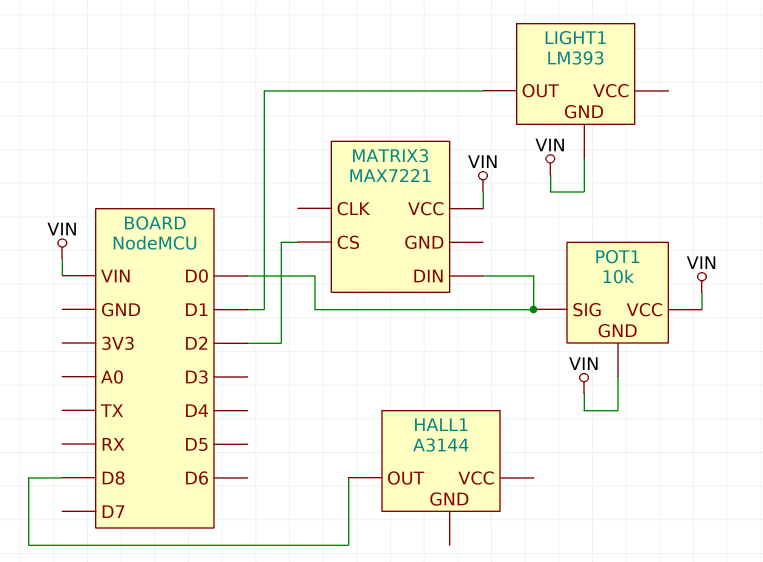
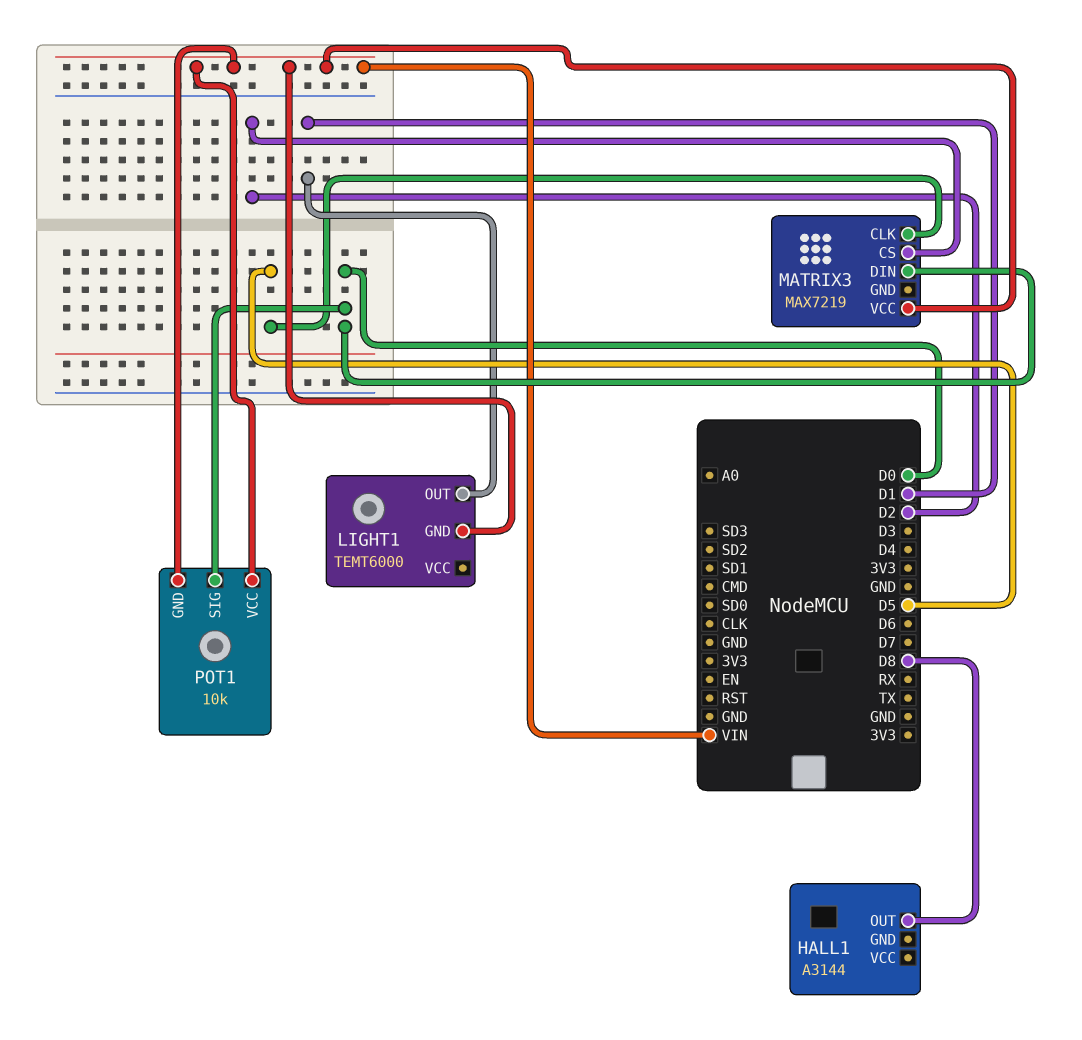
LIGHT1: LM393 -> TEMT6000
MATRIX3: MAX7221 -> MAX7219
MATRIX3 pin CLK: none -> D5

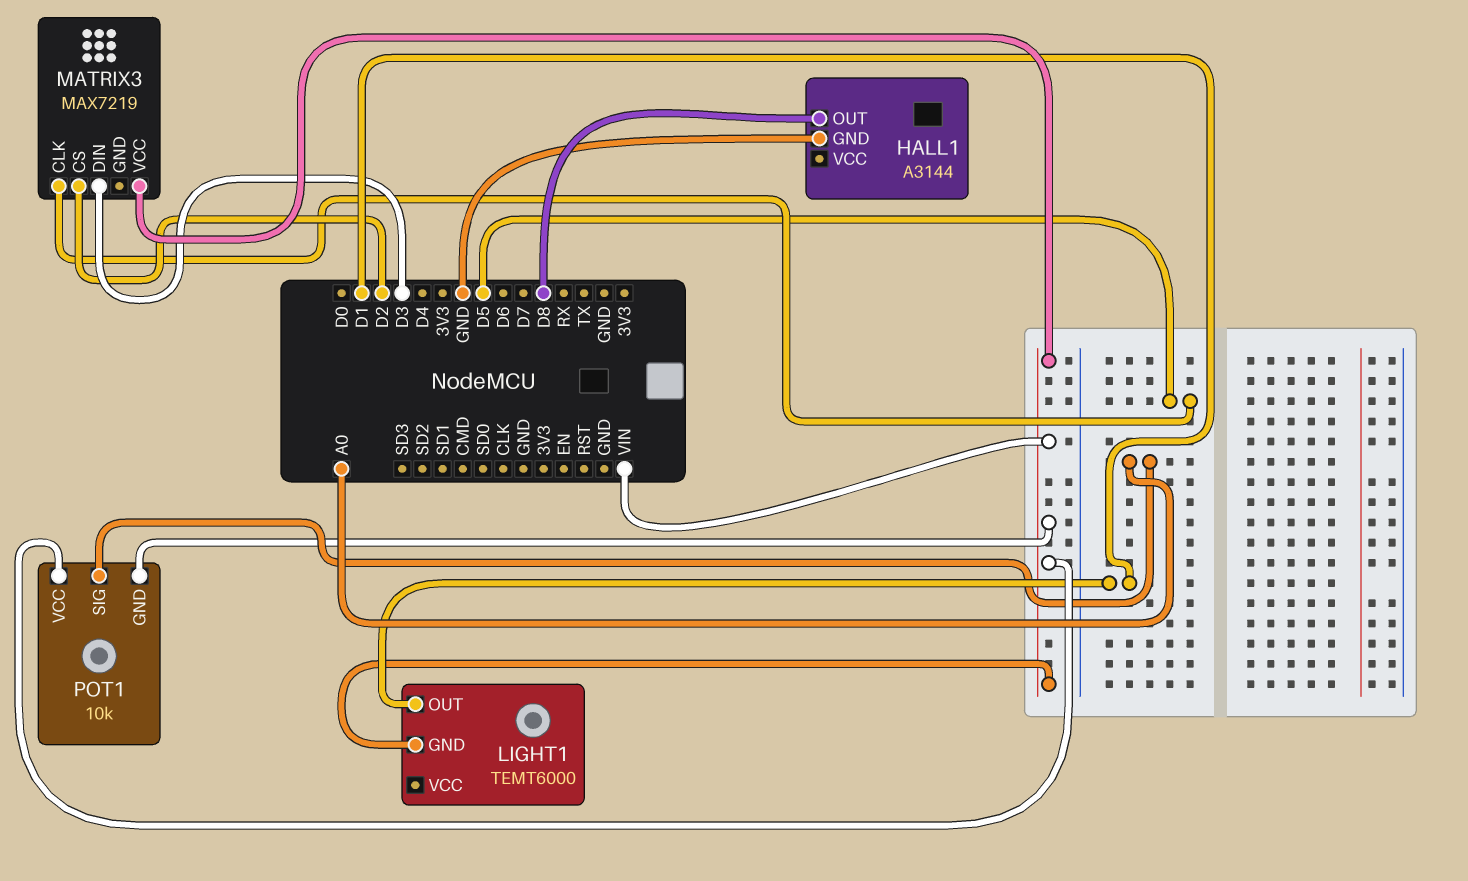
HALL1 pin GND: none -> GND
MATRIX3 pin DIN: D0 -> D3
POT1 pin SIG: D0 -> A0

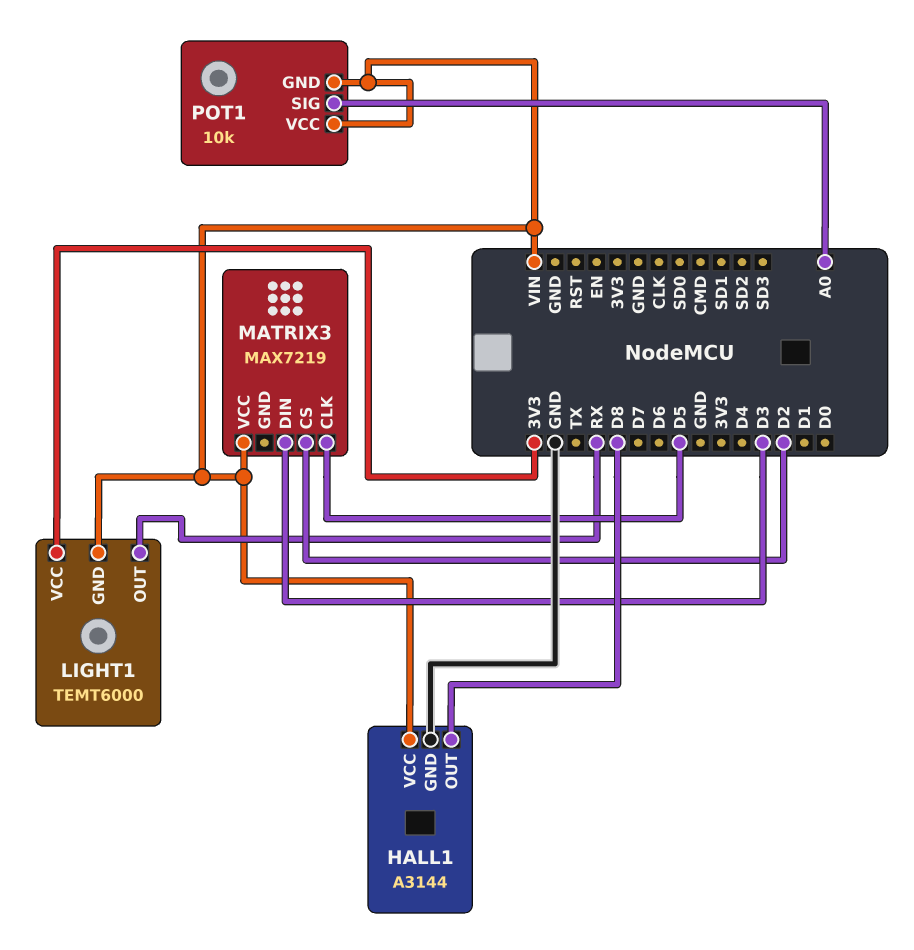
HALL1 pin VCC: none -> VIN
LIGHT1 pin OUT: D1 -> RX
LIGHT1 pin VCC: none -> 3V3

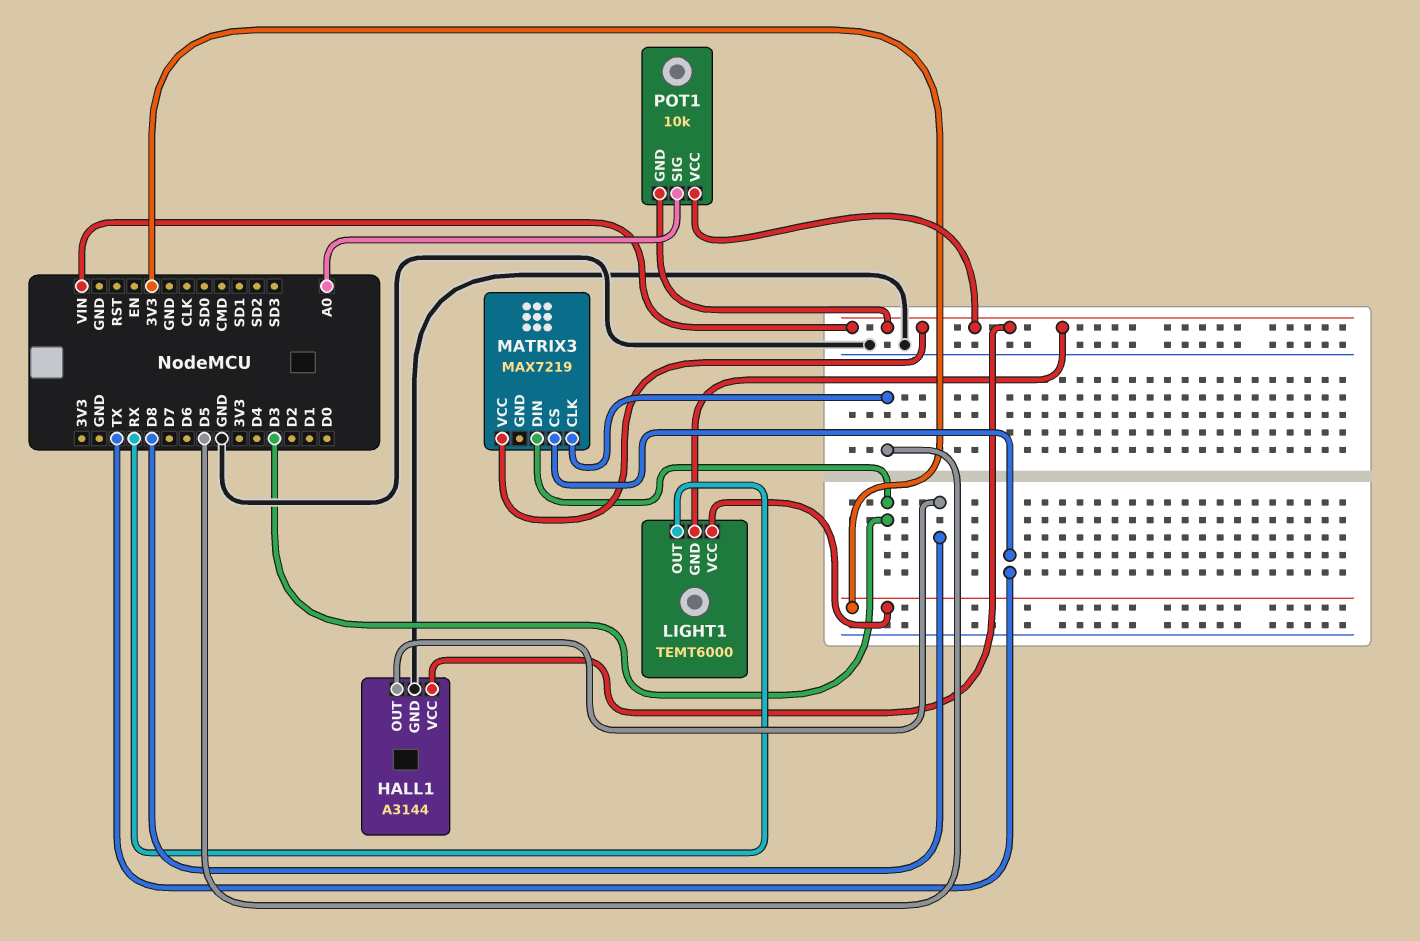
MATRIX3 pin CS: D2 -> TX

